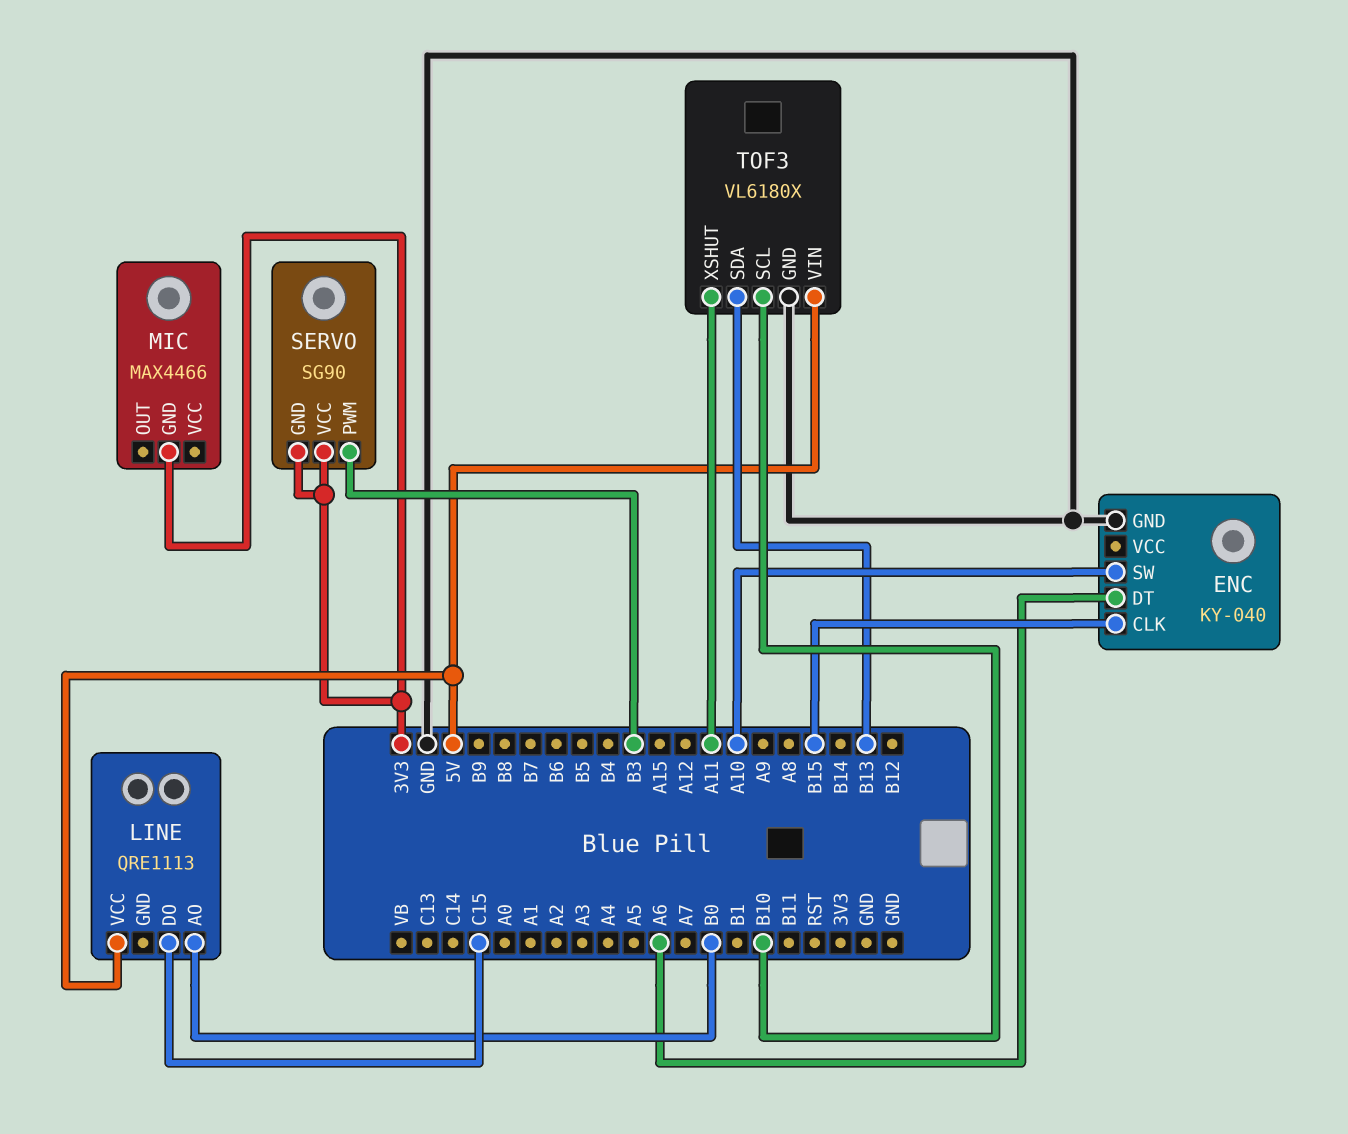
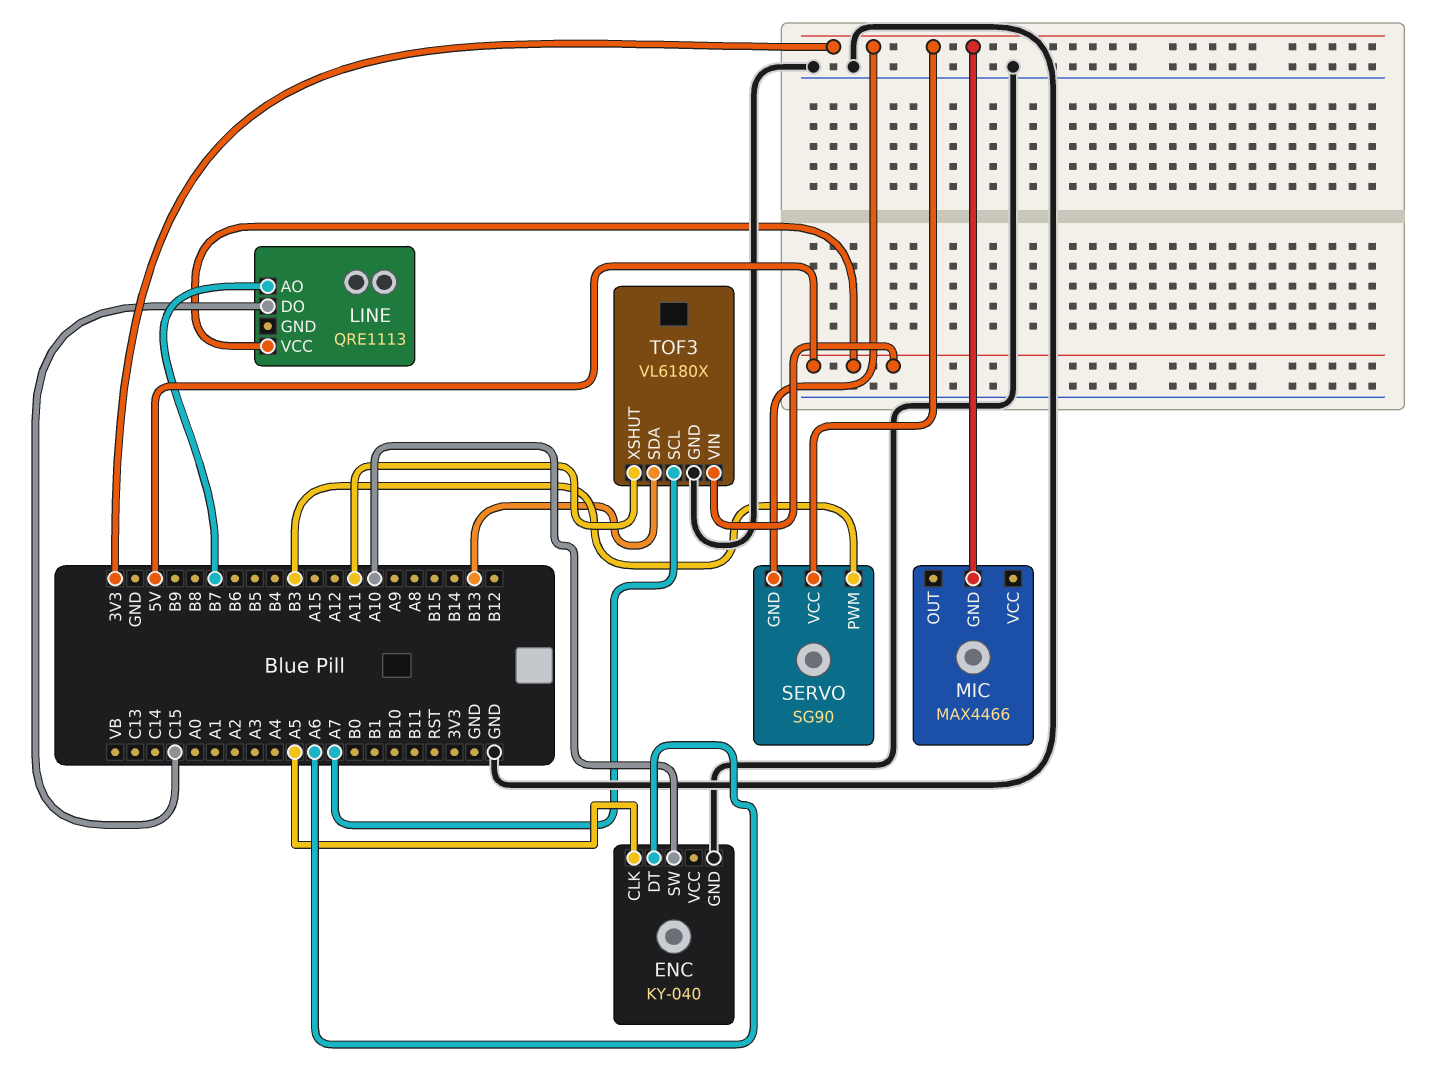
ENC pin CLK: B15 -> A5
LINE pin AO: B0 -> B7
TOF3 pin SCL: B10 -> A7

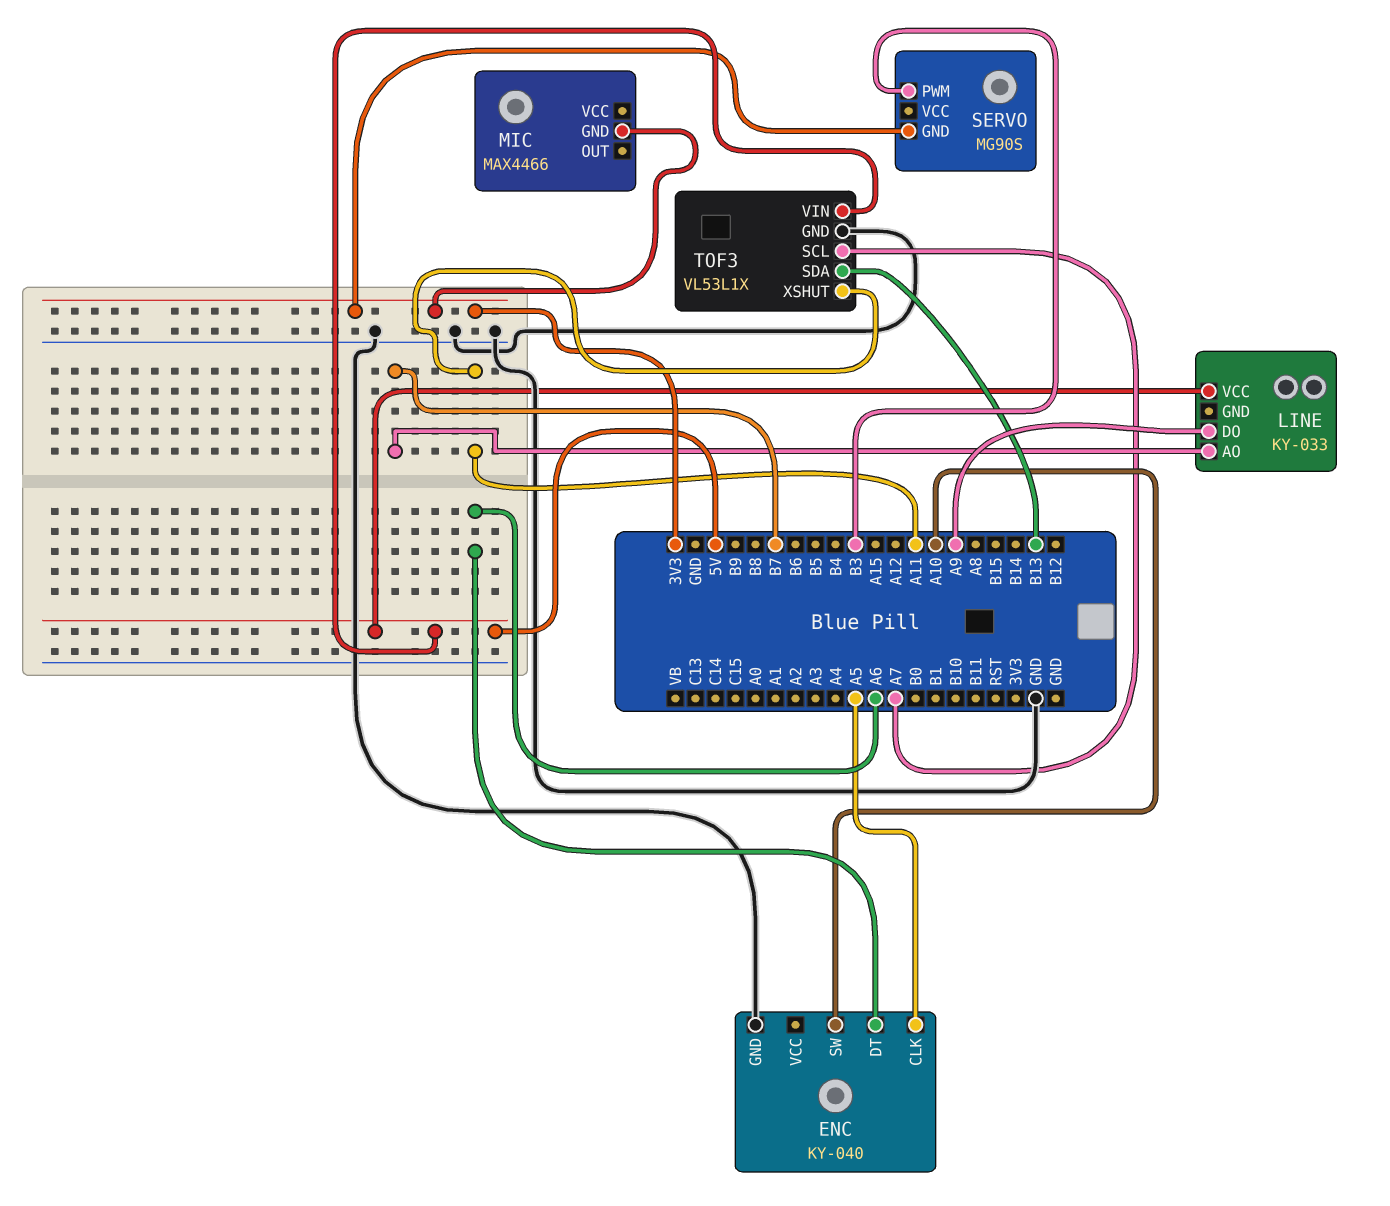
LINE: QRE1113 -> KY-033
LINE pin DO: C15 -> A9
SERVO: SG90 -> MG90S
SERVO pin VCC: 3V3 -> none
TOF3: VL6180X -> VL53L1X

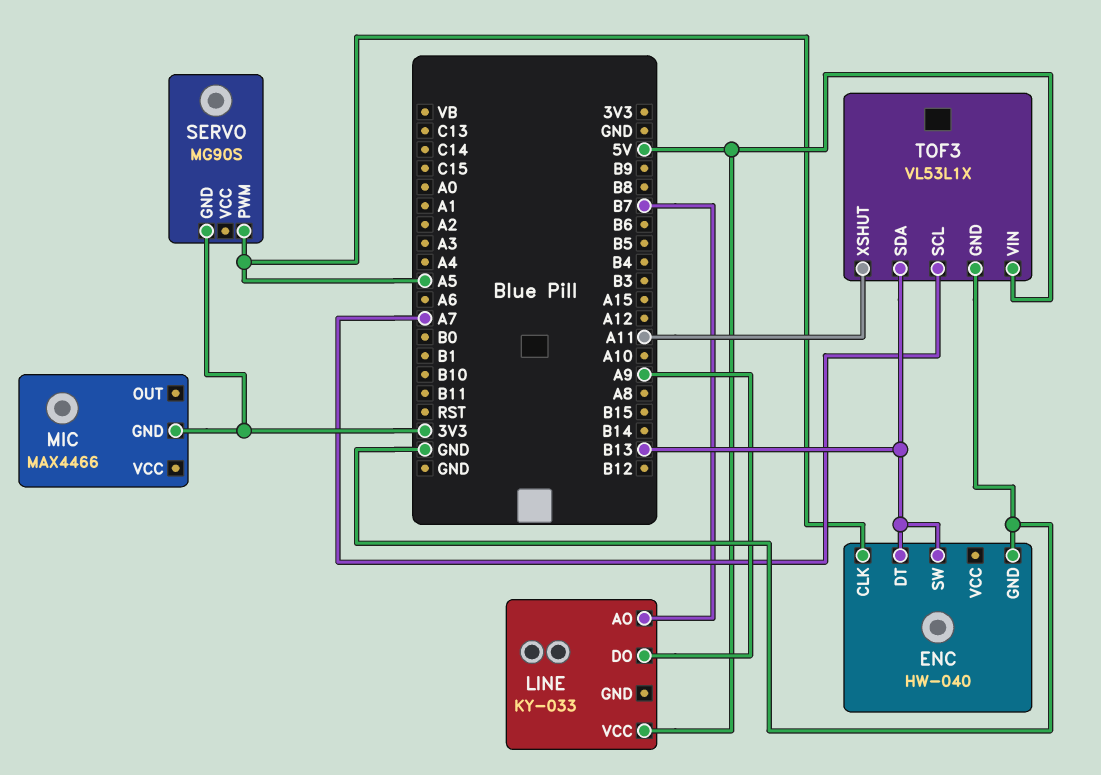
ENC: KY-040 -> HW-040
ENC pin DT: A6 -> B13
ENC pin SW: A10 -> B13
SERVO pin PWM: B3 -> A5

